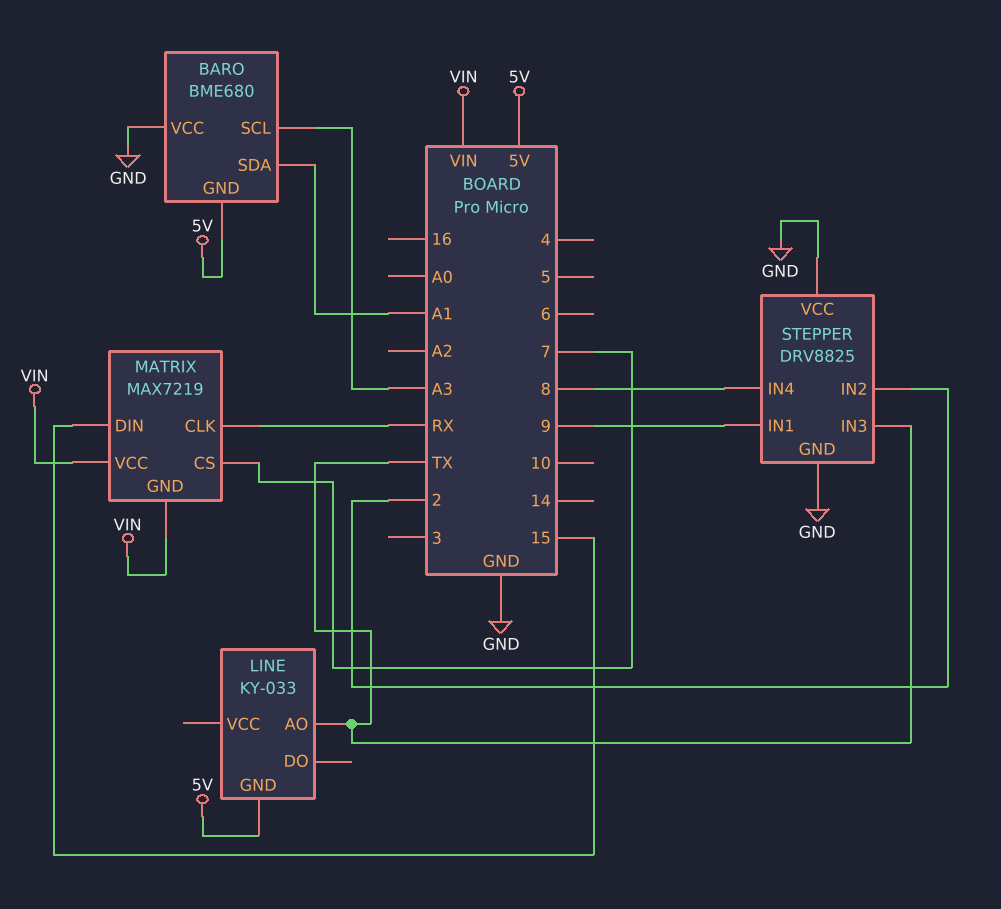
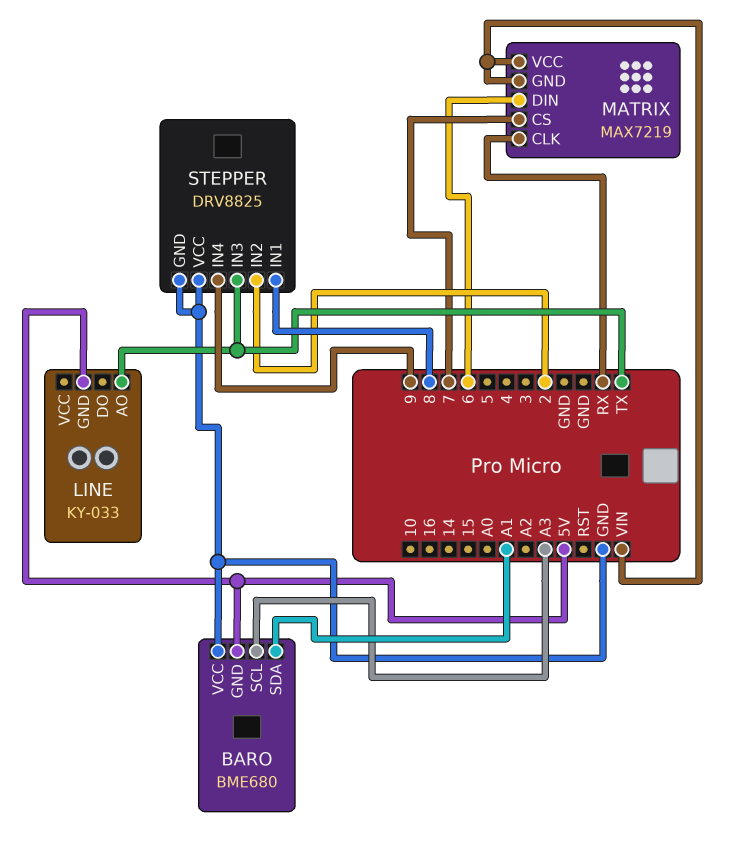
MATRIX pin DIN: 15 -> 6
STEPPER pin IN1: 9 -> 8
STEPPER pin IN4: 8 -> 9

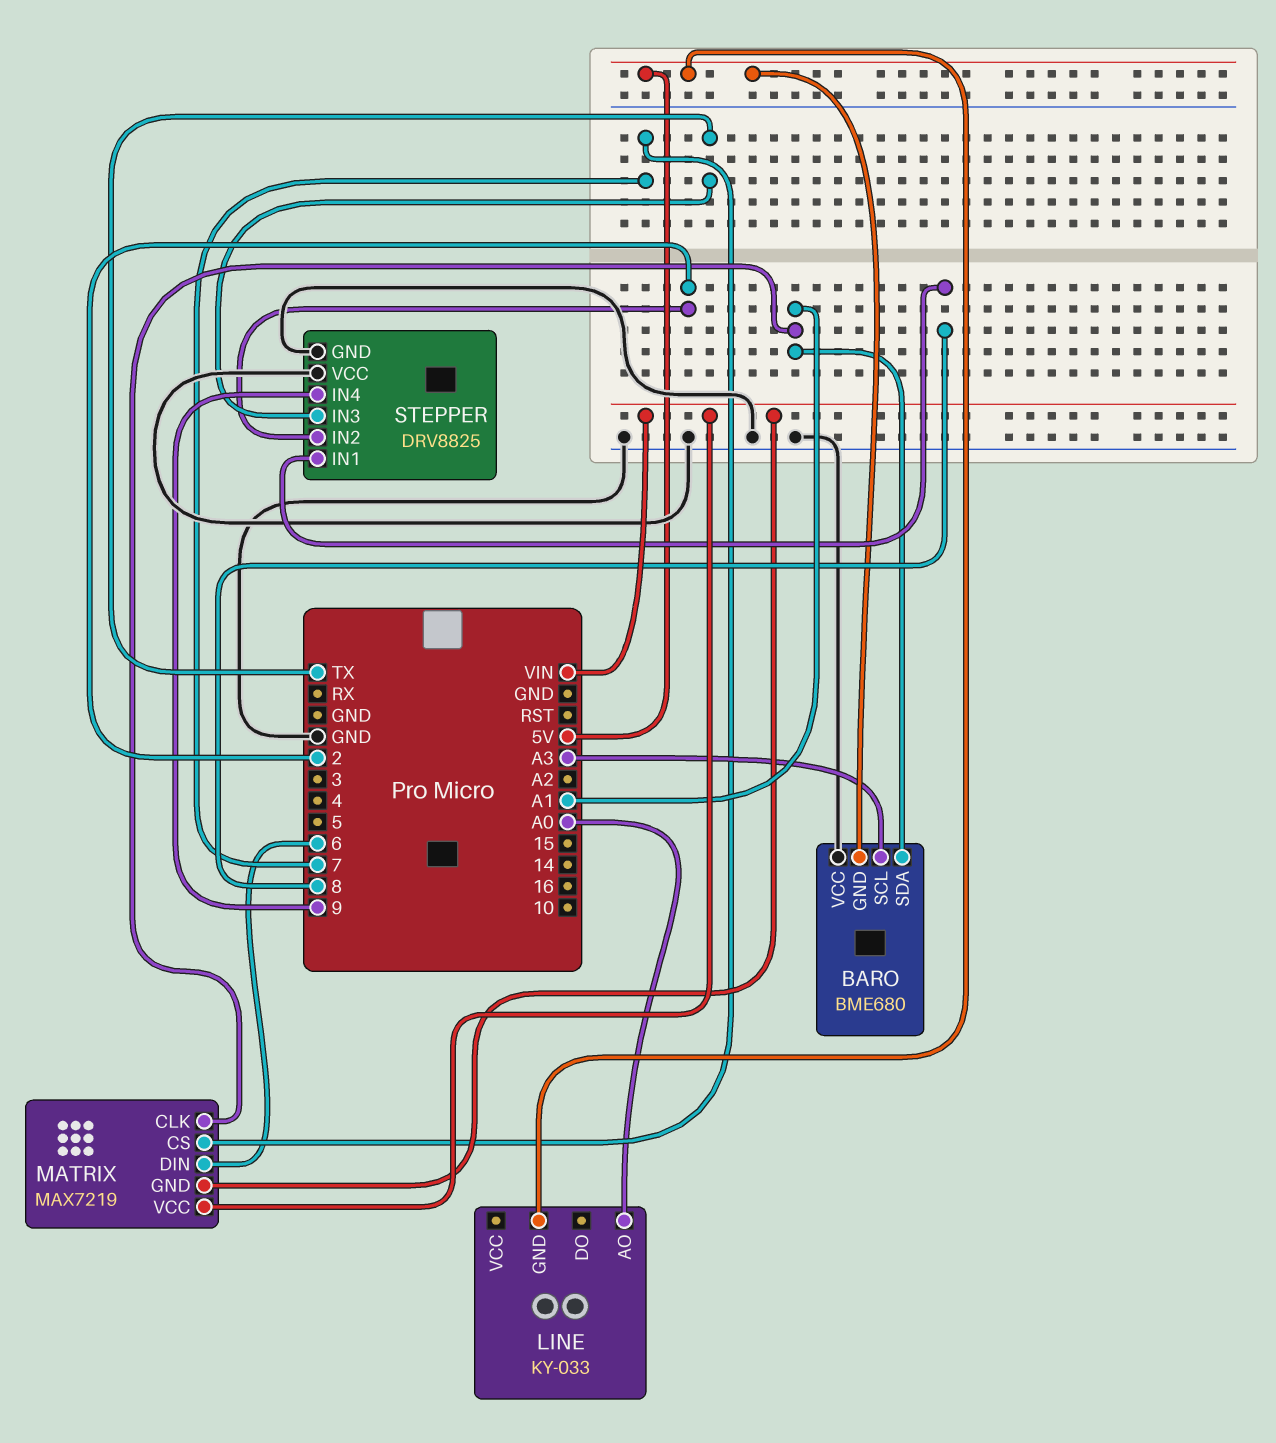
LINE pin AO: TX -> A0
MATRIX pin CLK: RX -> A1

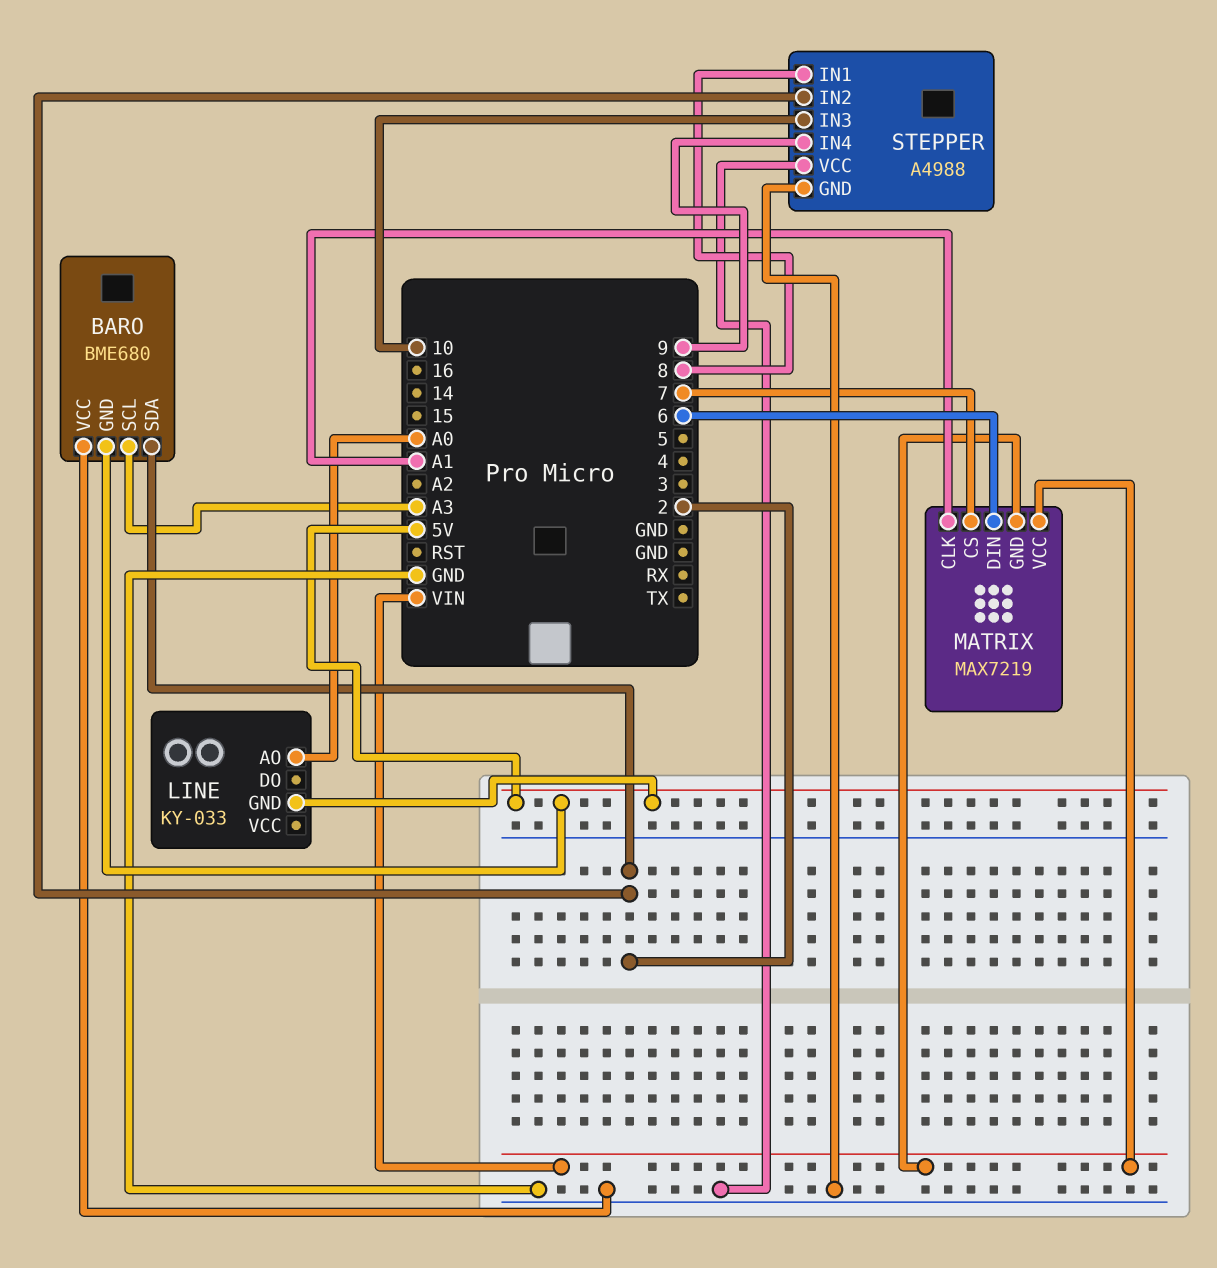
BARO pin SDA: A1 -> 2
STEPPER: DRV8825 -> A4988
STEPPER pin IN3: TX -> 10

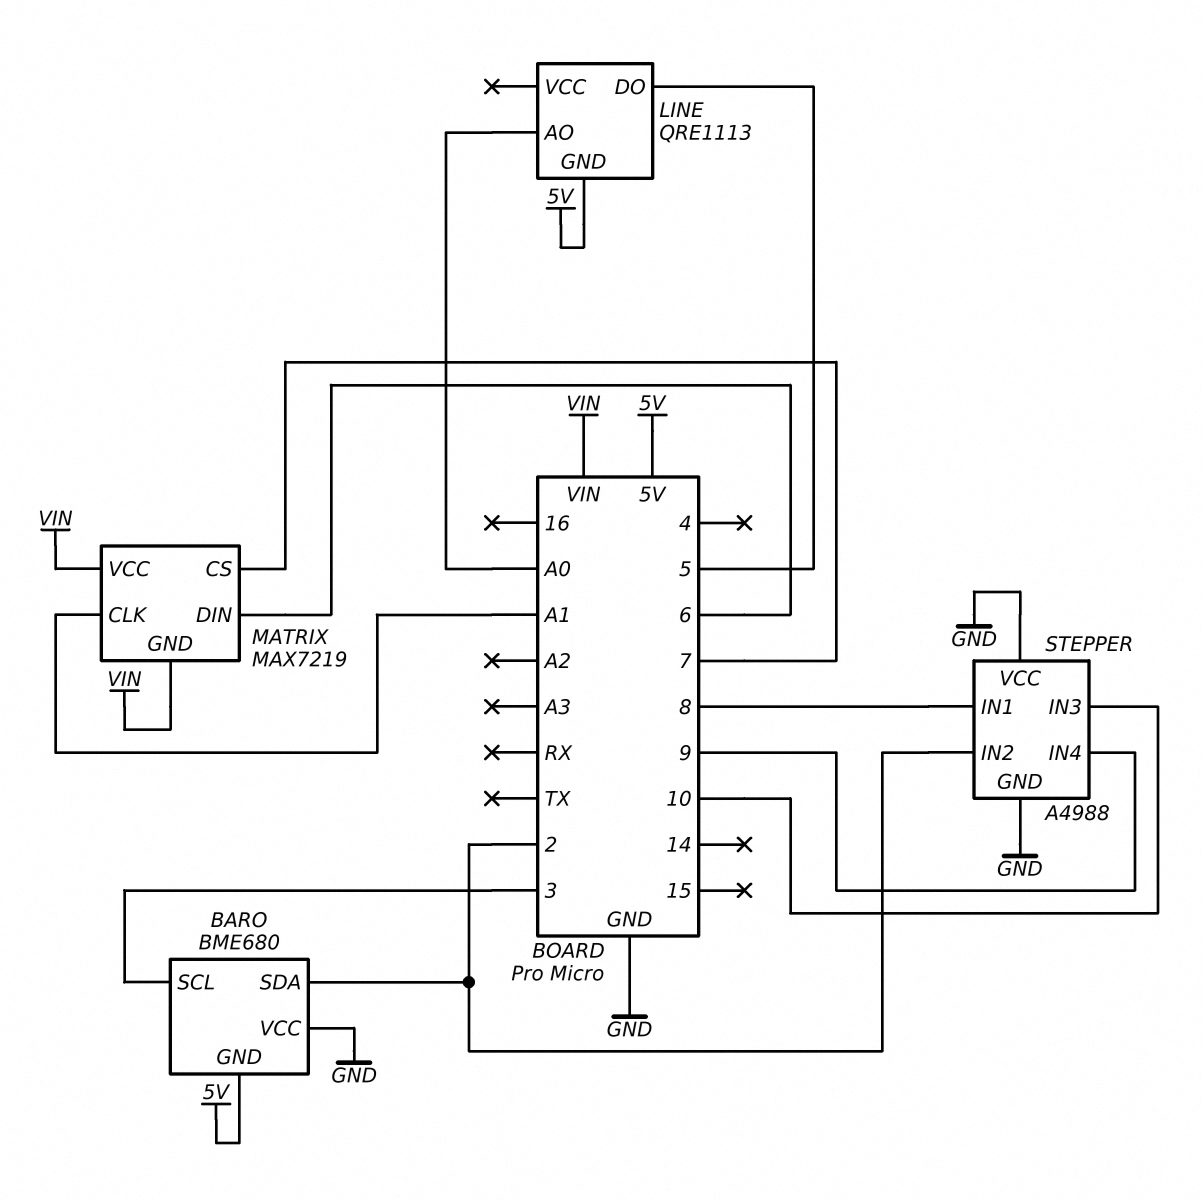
BARO pin SCL: A3 -> 3
LINE: KY-033 -> QRE1113
LINE pin DO: none -> 5

